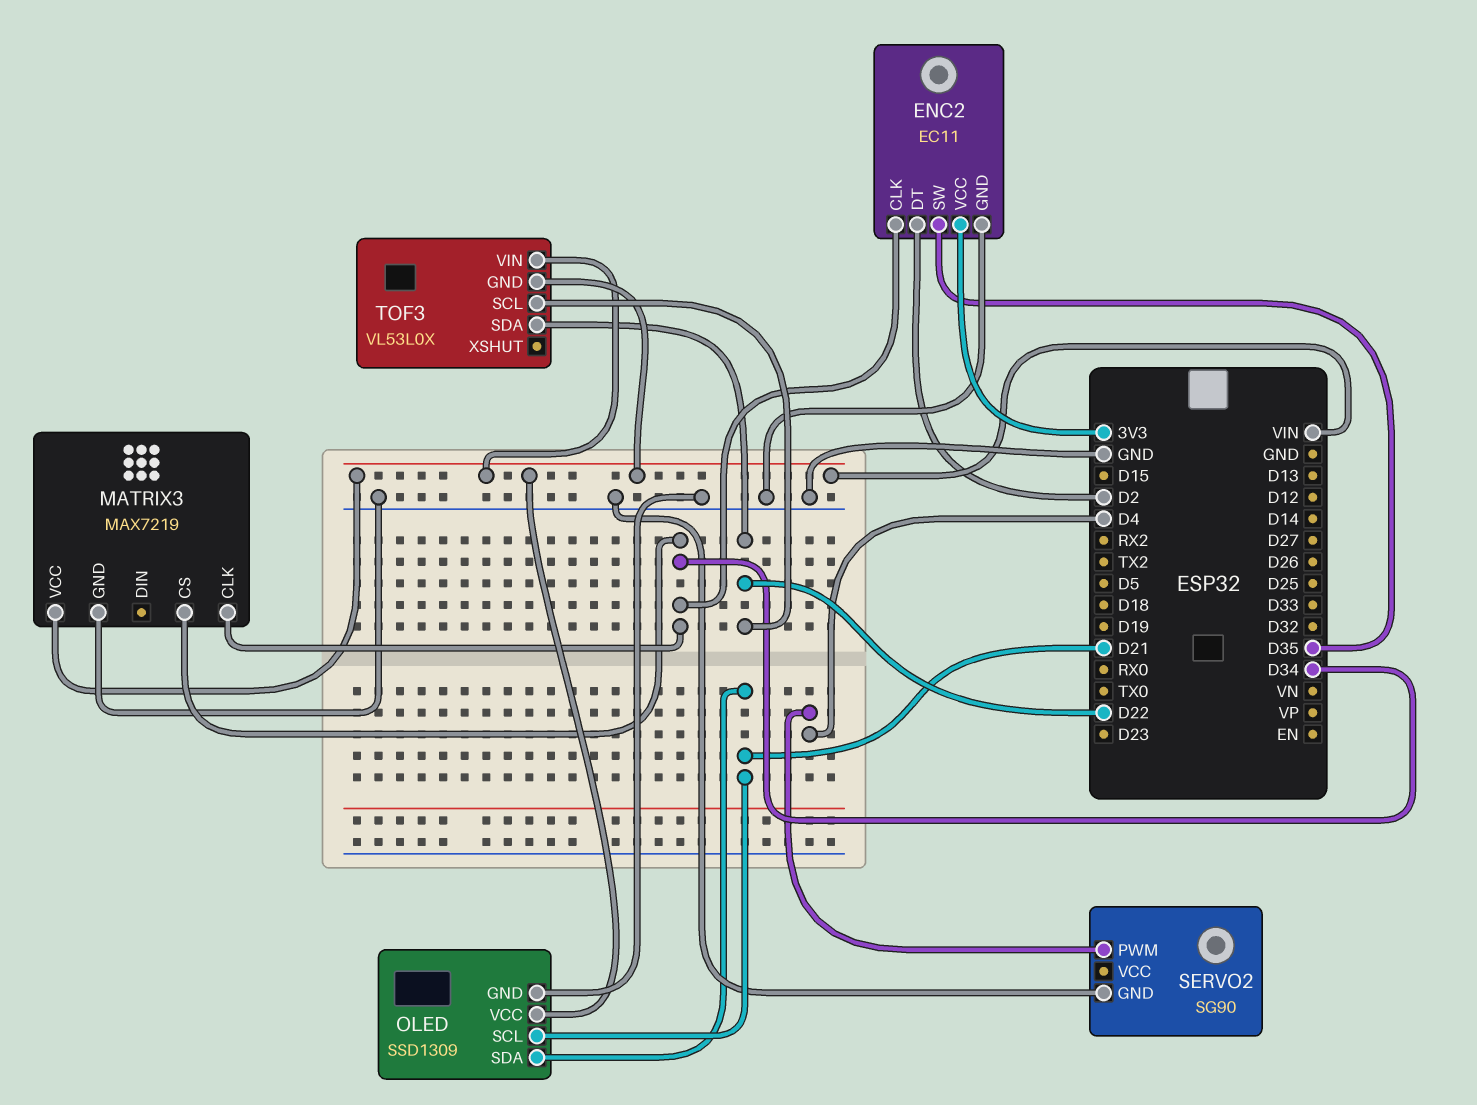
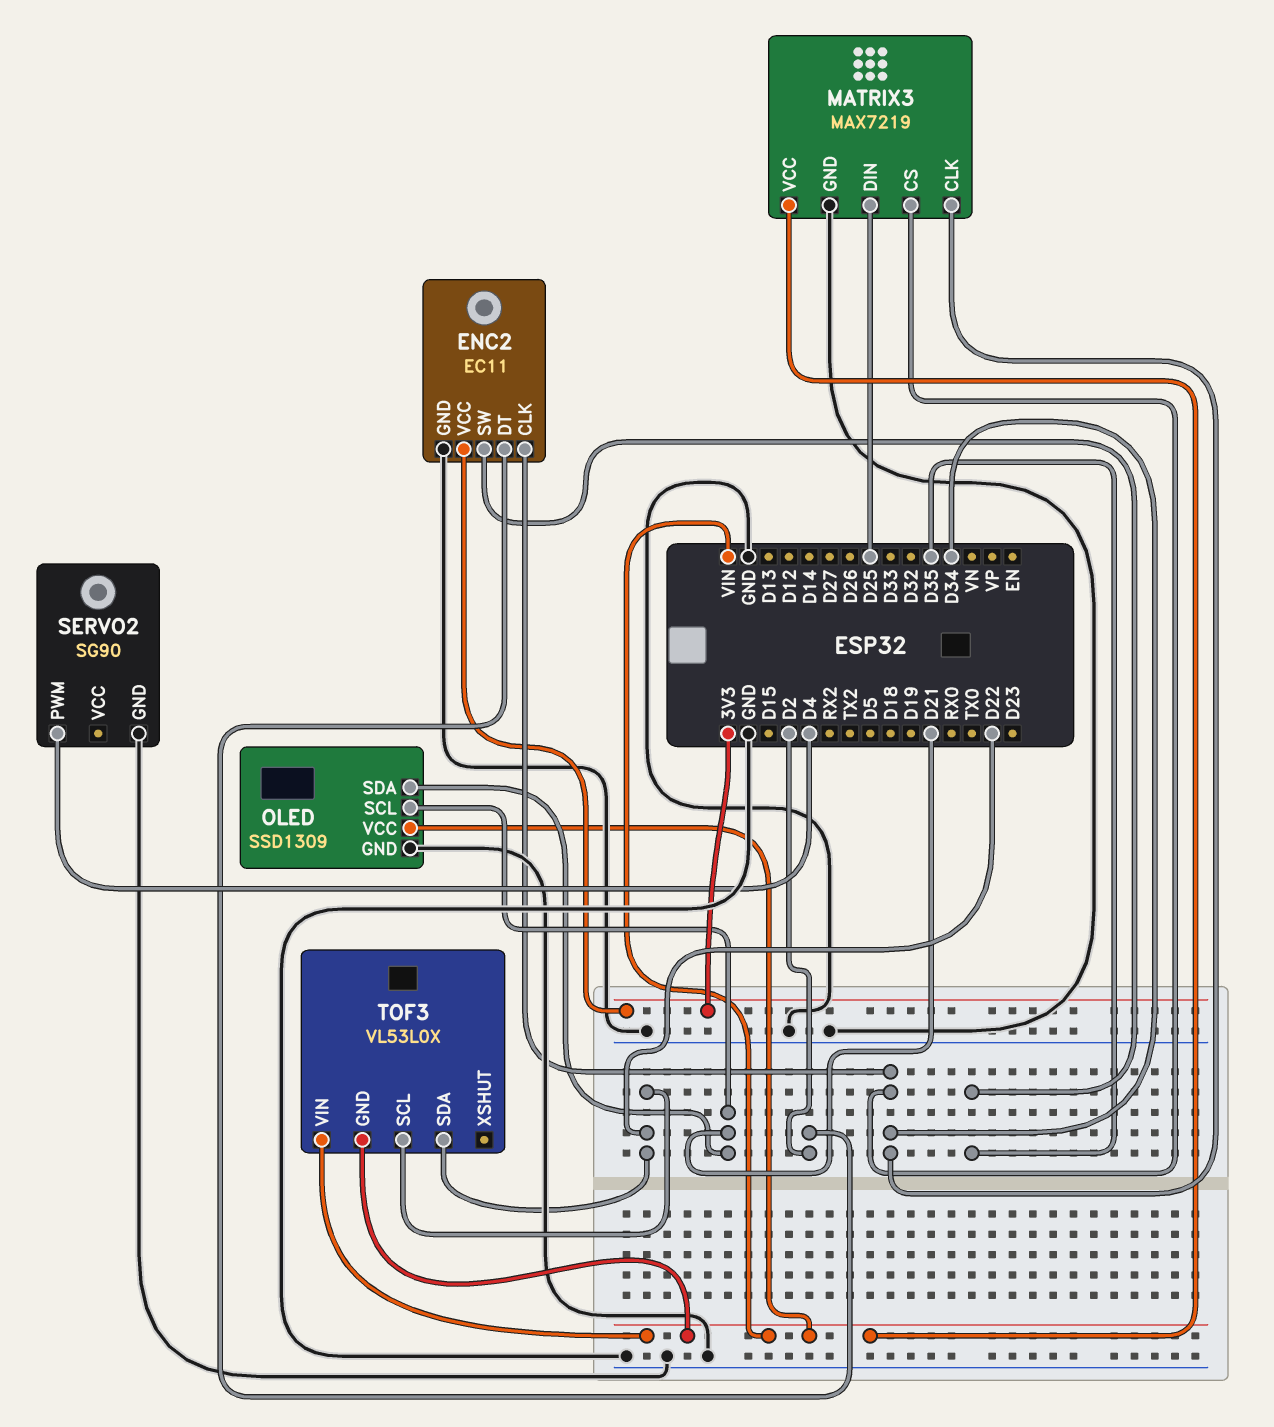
MATRIX3 pin DIN: none -> D25

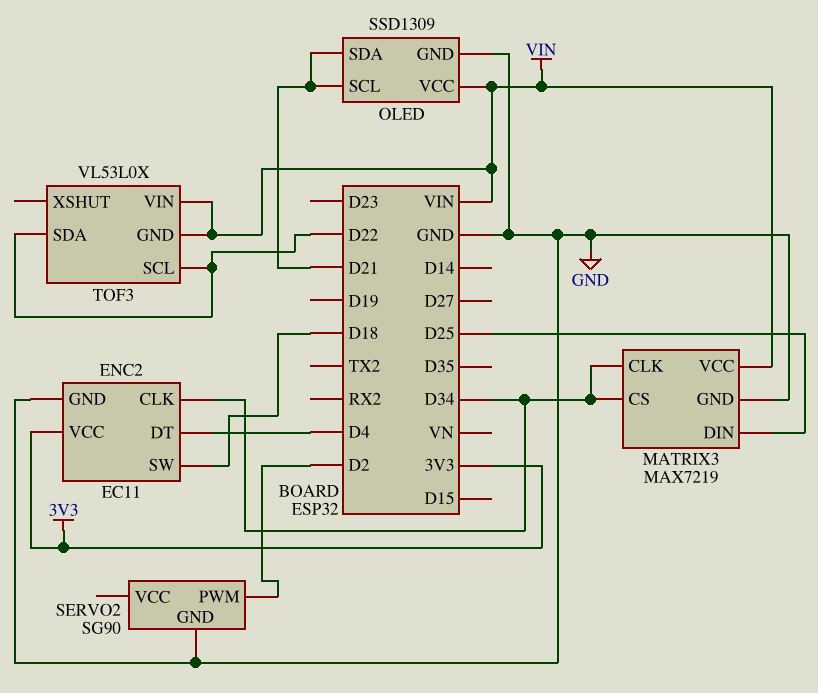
ENC2 pin DT: D2 -> D4
ENC2 pin SW: D35 -> D18
SERVO2 pin PWM: D4 -> D2

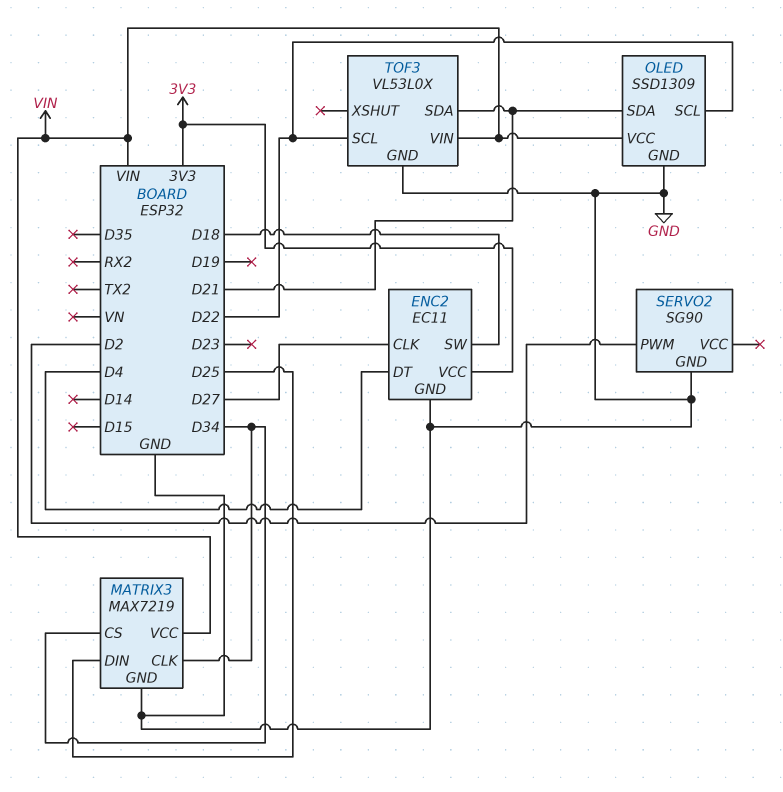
ENC2 pin CLK: D34 -> D27
OLED pin SCL: D21 -> D22
TOF3 pin GND: VIN -> GND
TOF3 pin SDA: D22 -> D21

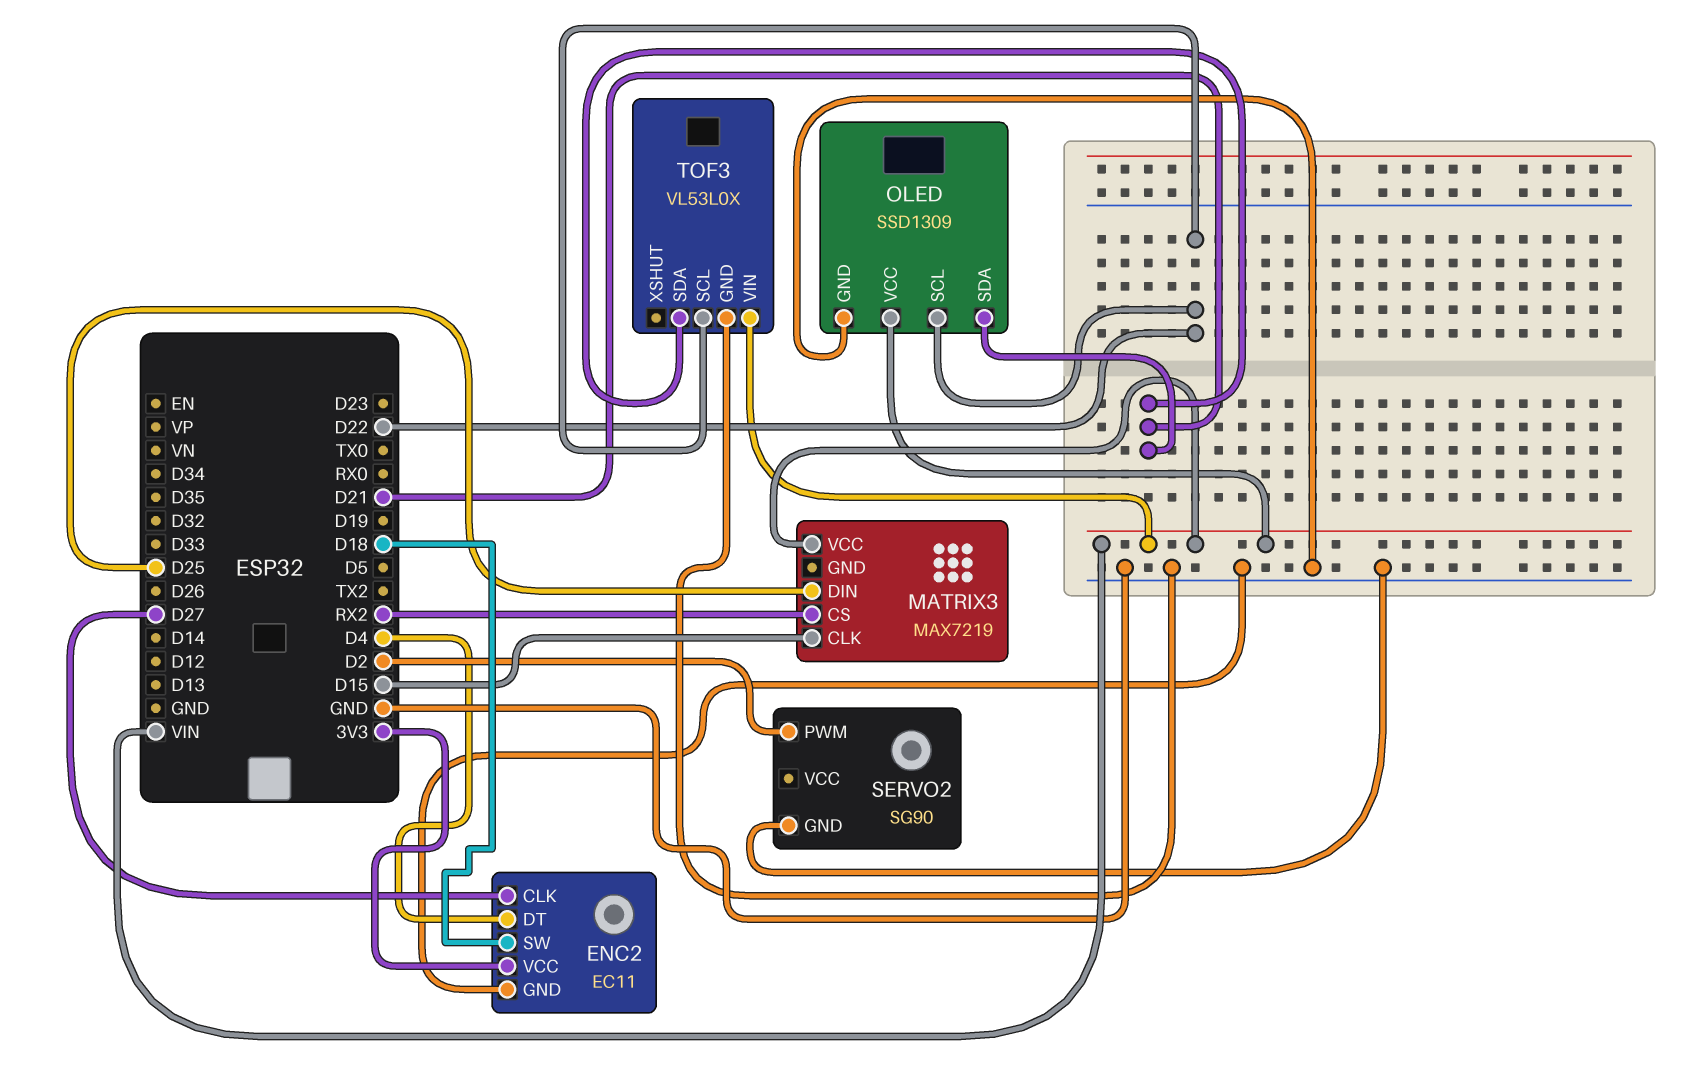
MATRIX3 pin CLK: D34 -> D15
MATRIX3 pin CS: D34 -> RX2
MATRIX3 pin GND: GND -> none

